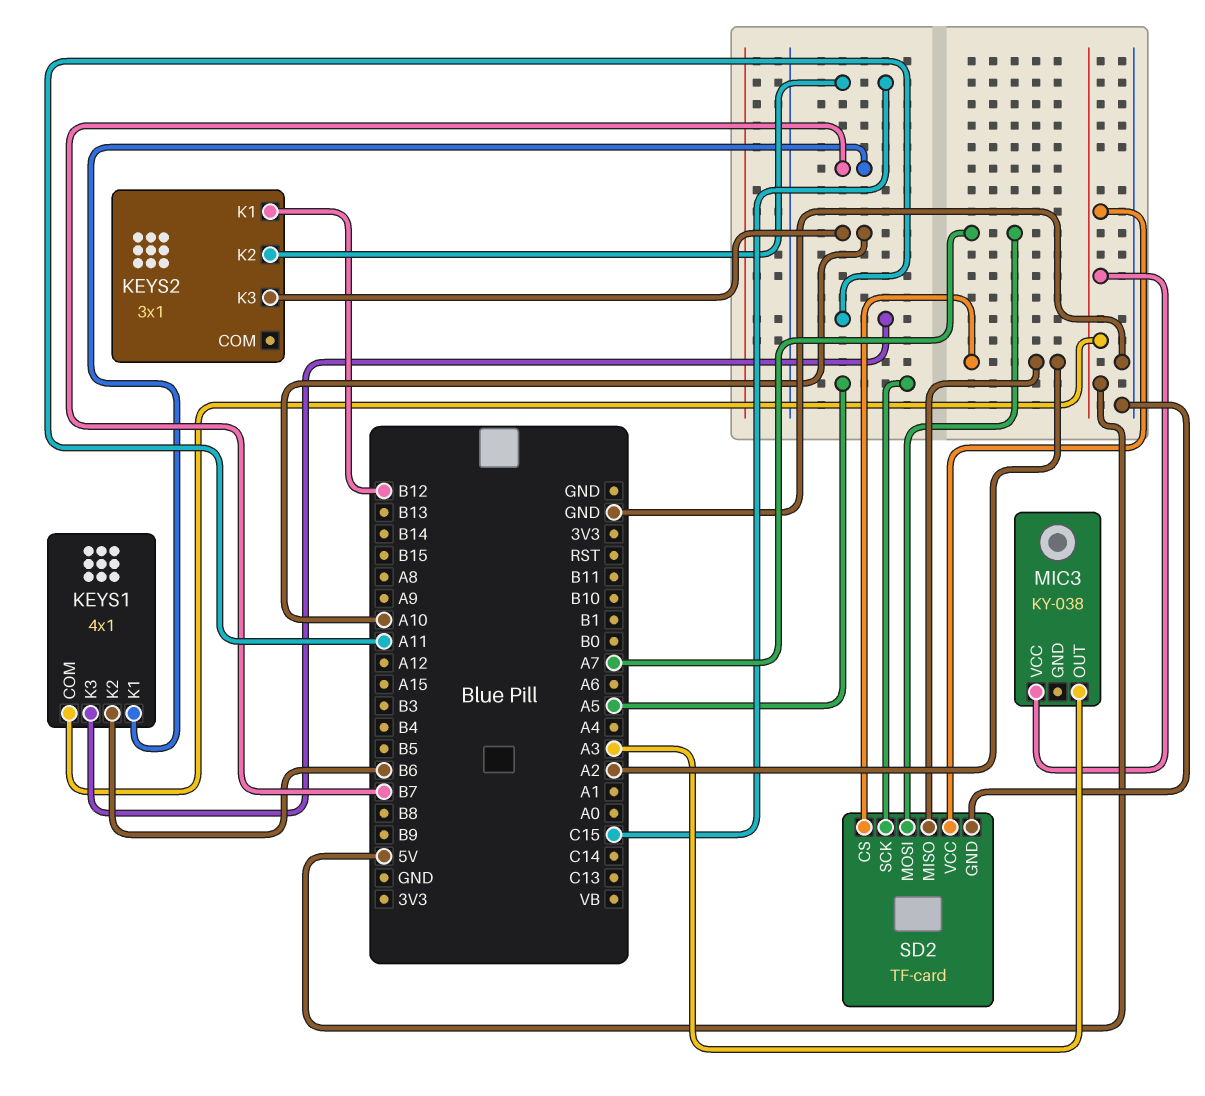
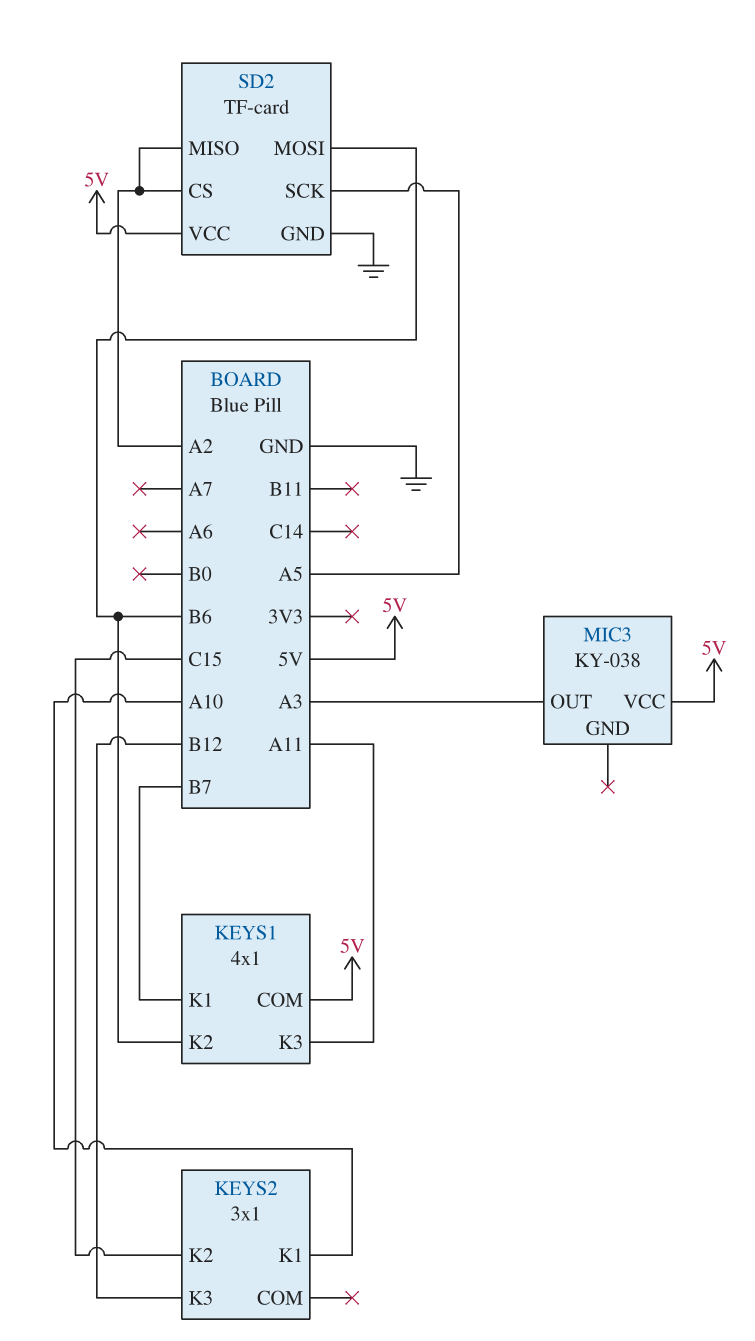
KEYS2 pin K1: B12 -> A10
KEYS2 pin K3: A10 -> B12
SD2 pin MOSI: A7 -> B6

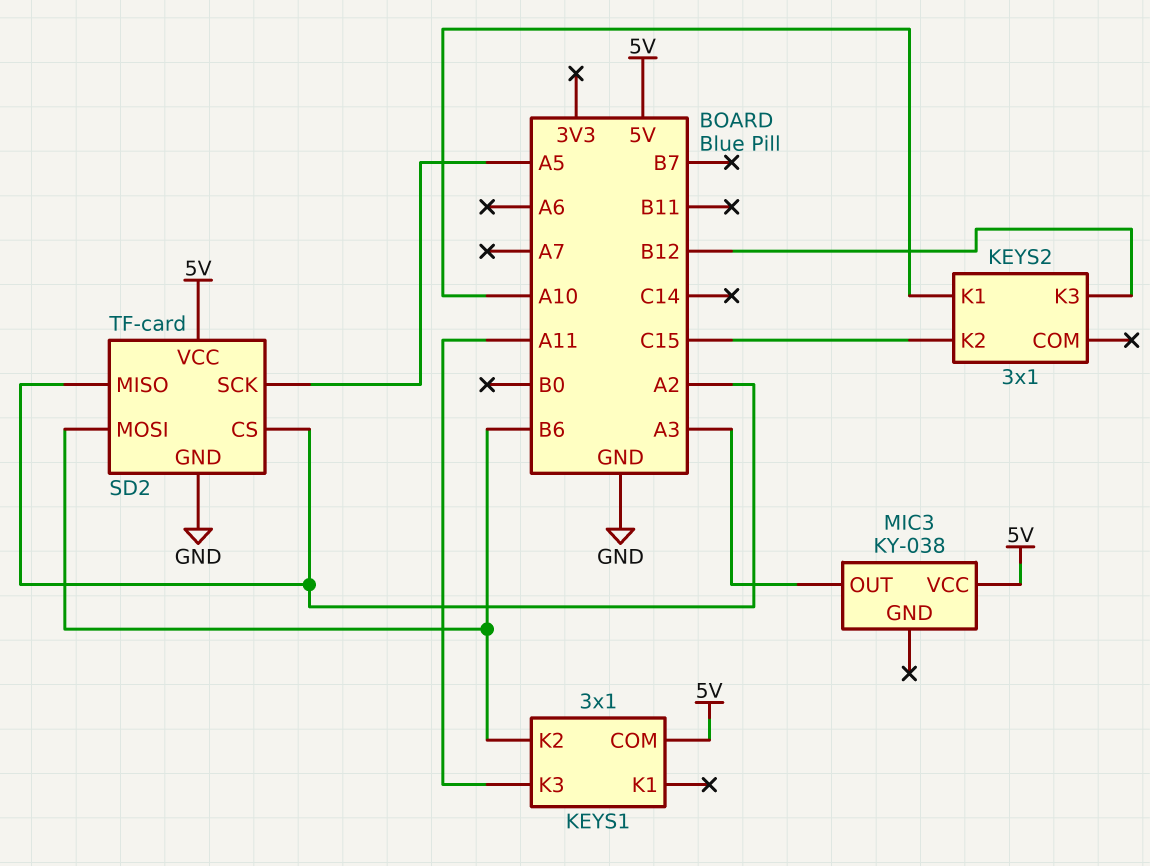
KEYS1: 4x1 -> 3x1
KEYS1 pin K1: B7 -> none

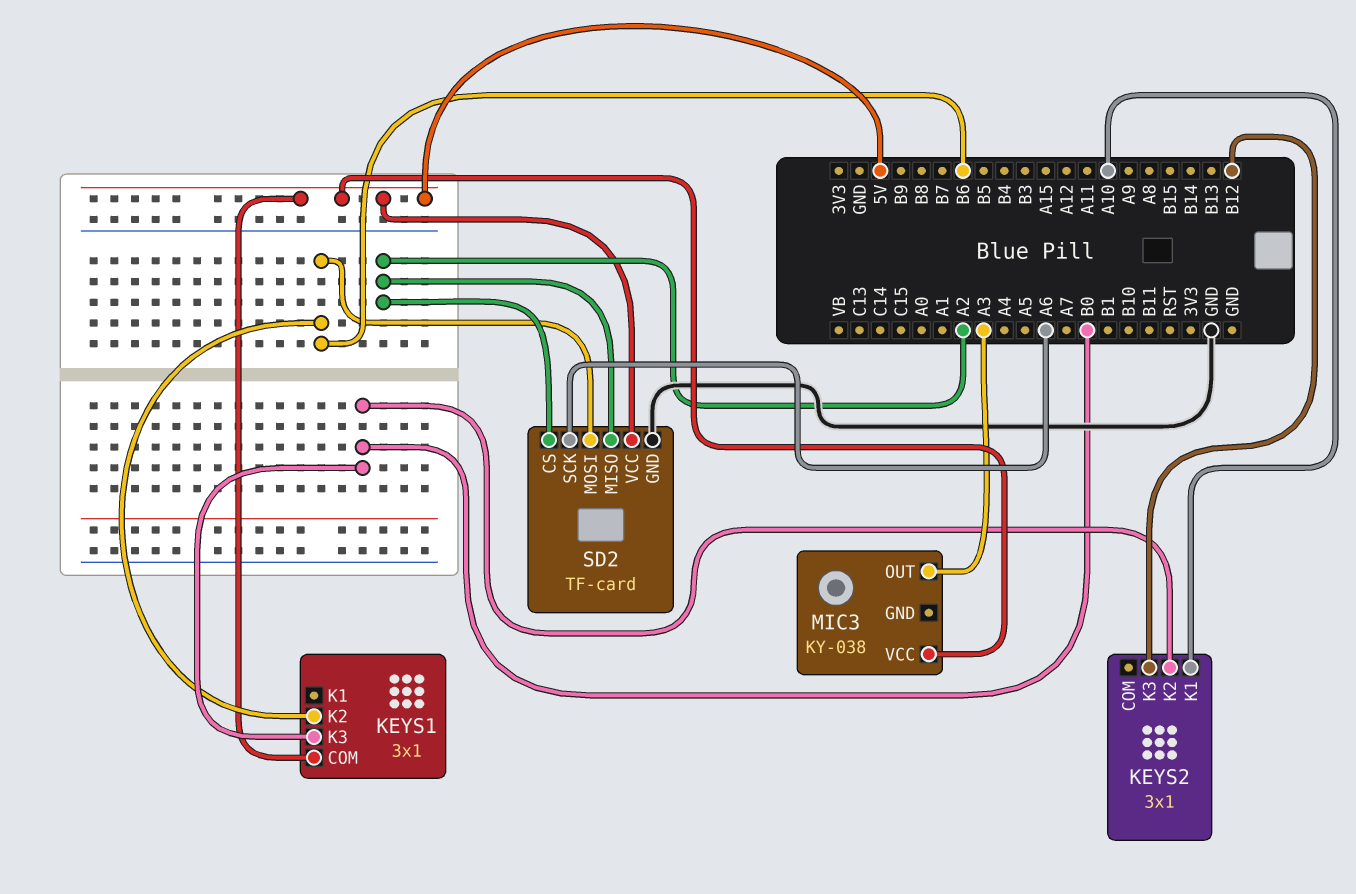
KEYS1 pin K3: A11 -> B0
KEYS2 pin K2: C15 -> B0
SD2 pin SCK: A5 -> A6

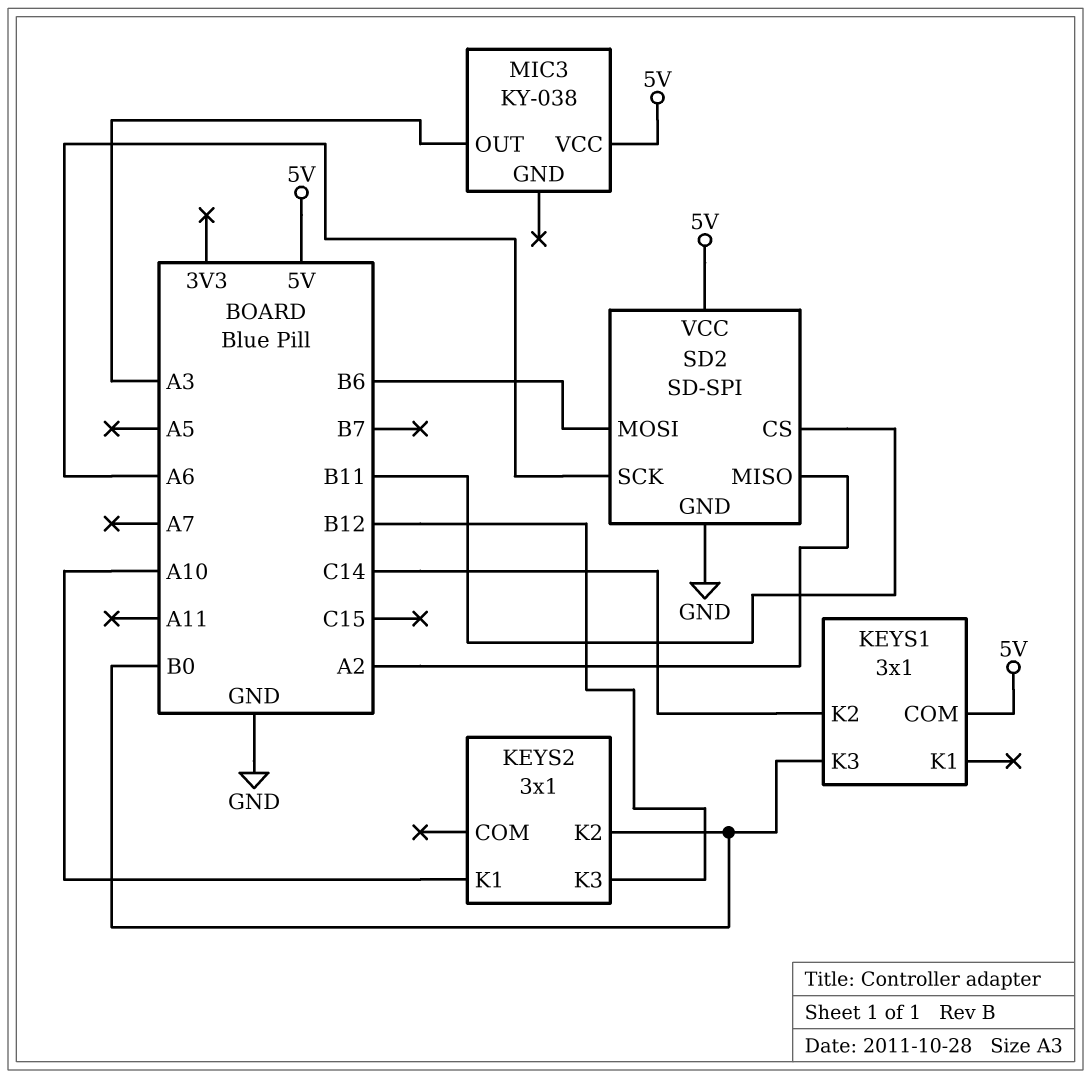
KEYS1 pin K2: B6 -> C14
SD2: TF-card -> SD-SPI
SD2 pin CS: A2 -> B11

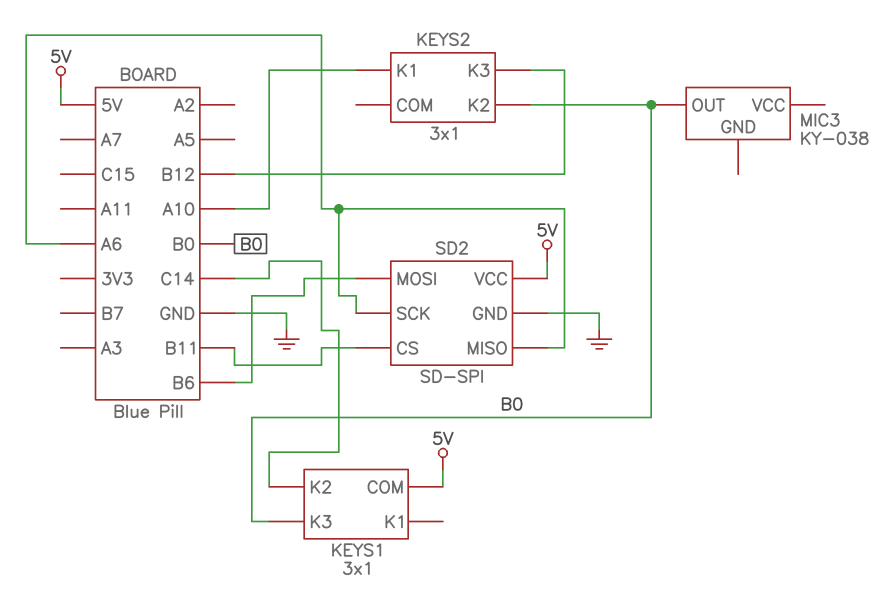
MIC3 pin OUT: A3 -> B0
MIC3 pin VCC: 5V -> none
SD2 pin MISO: A2 -> A6

